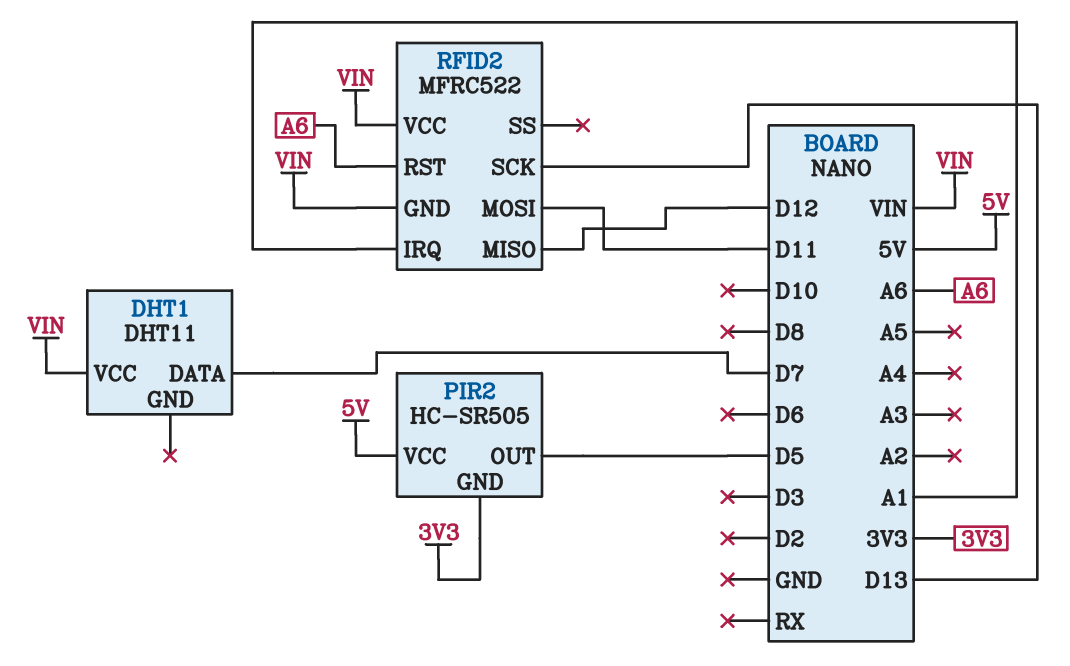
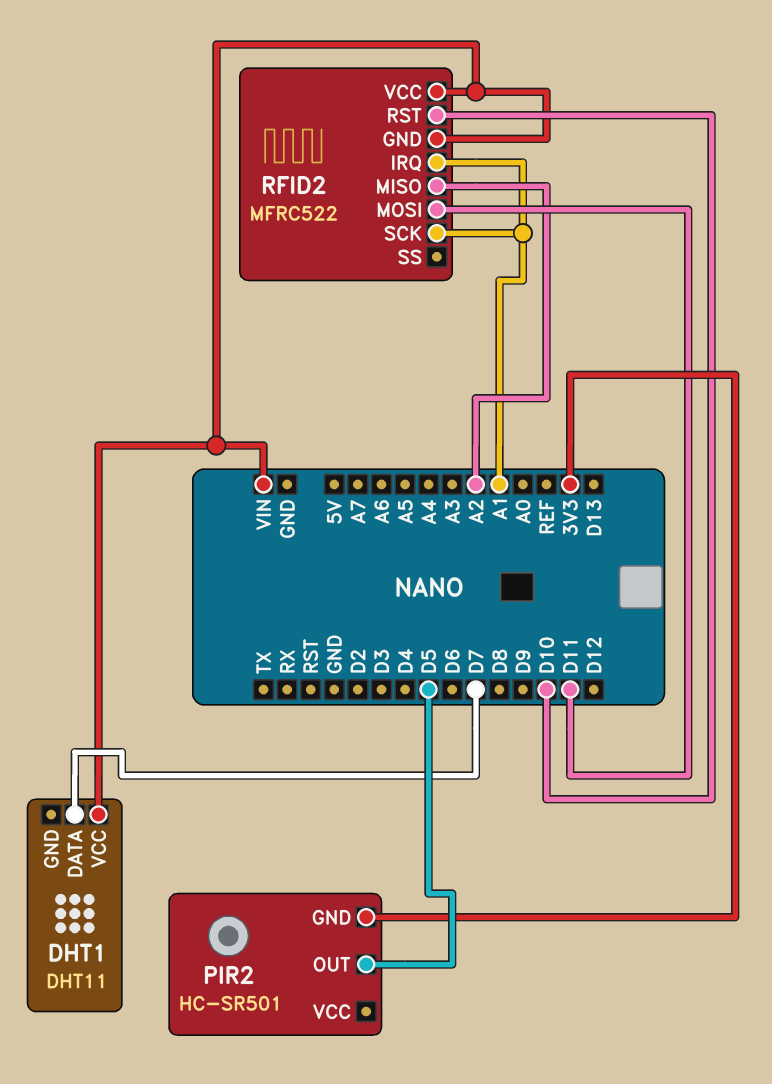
PIR2: HC-SR505 -> HC-SR501
PIR2 pin VCC: 5V -> none
RFID2 pin MISO: D12 -> A2
RFID2 pin RST: A6 -> D10
RFID2 pin SCK: D13 -> A1

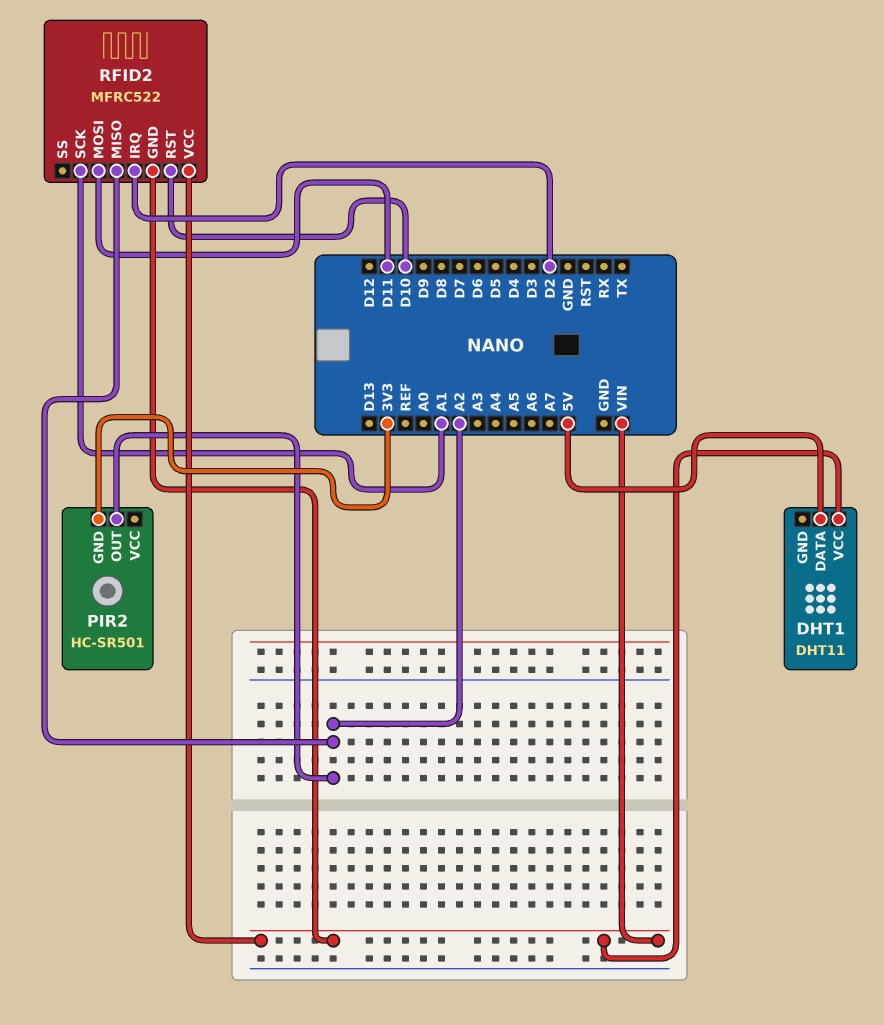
DHT1 pin DATA: D7 -> 5V
PIR2 pin OUT: D5 -> A2
RFID2 pin IRQ: A1 -> D2

